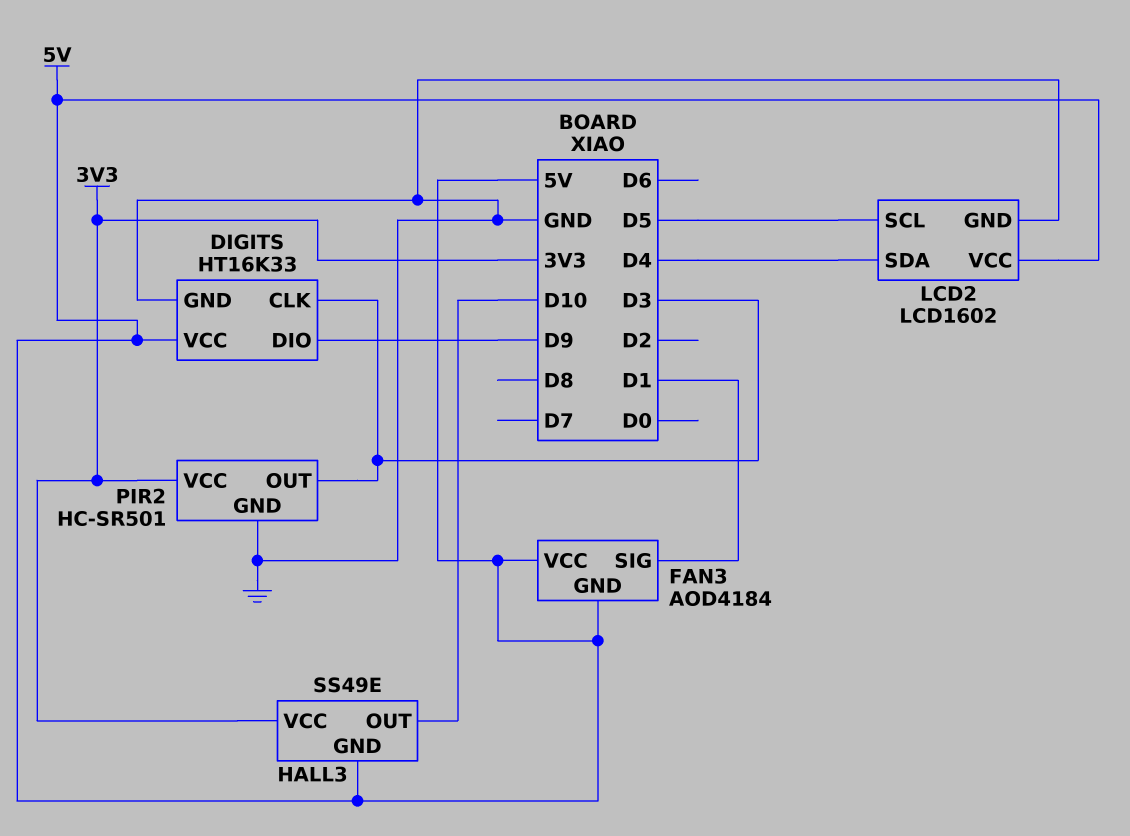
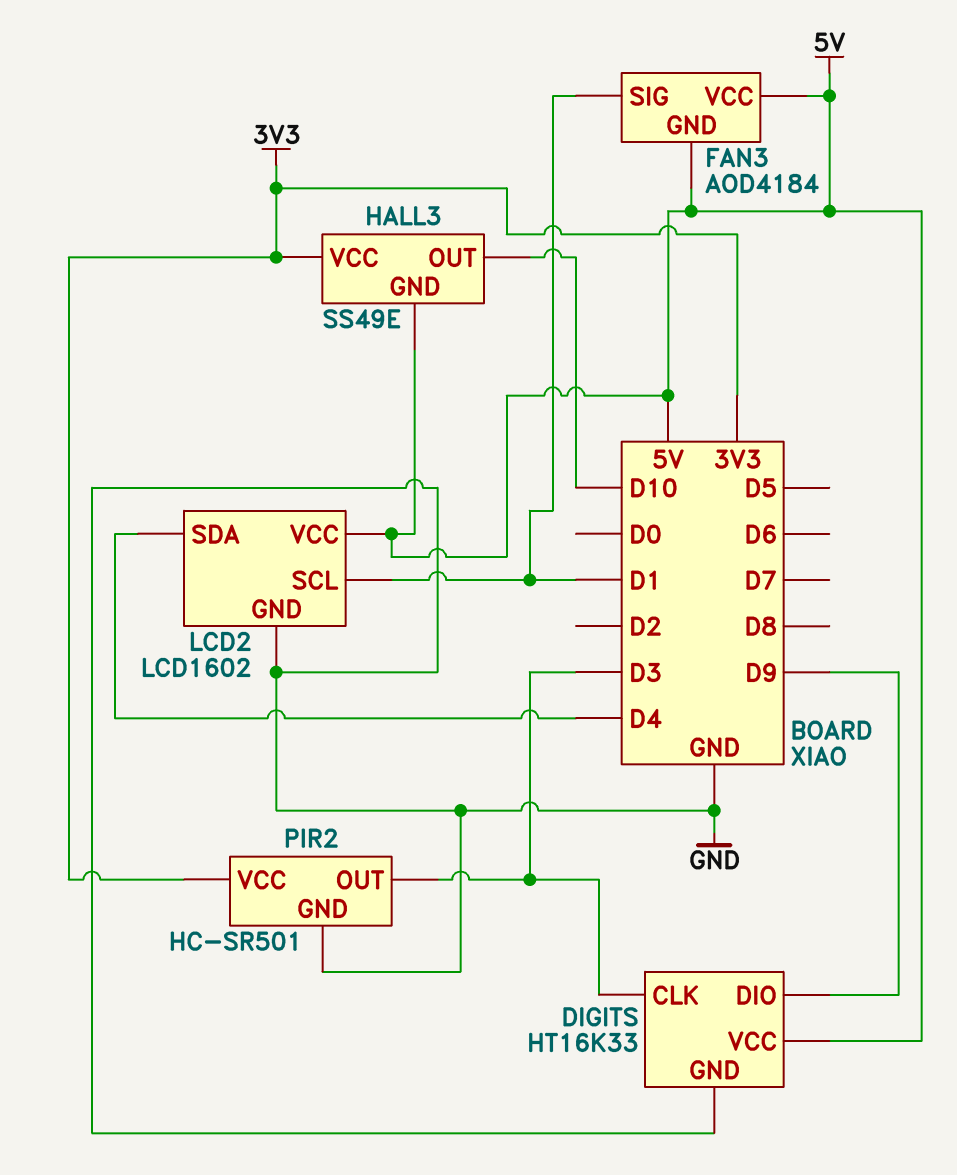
LCD2 pin SCL: D5 -> D1

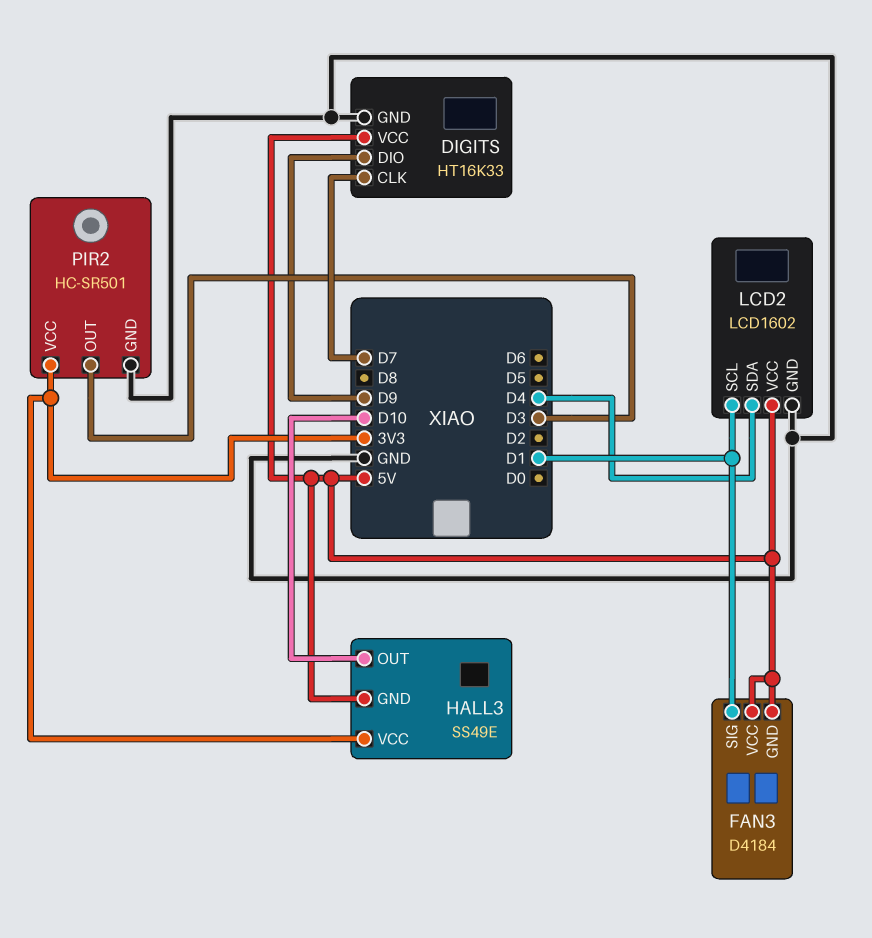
DIGITS pin CLK: D3 -> D7
FAN3: AOD4184 -> D4184

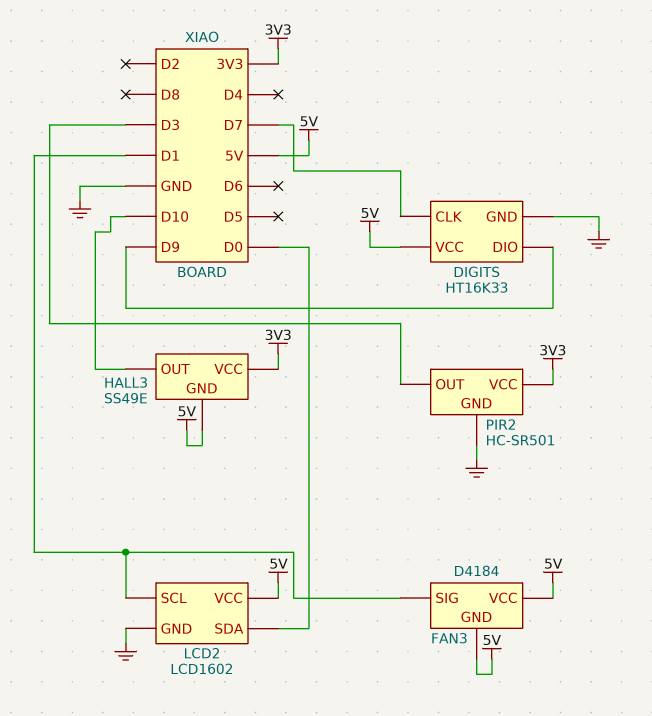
LCD2 pin SDA: D4 -> D0

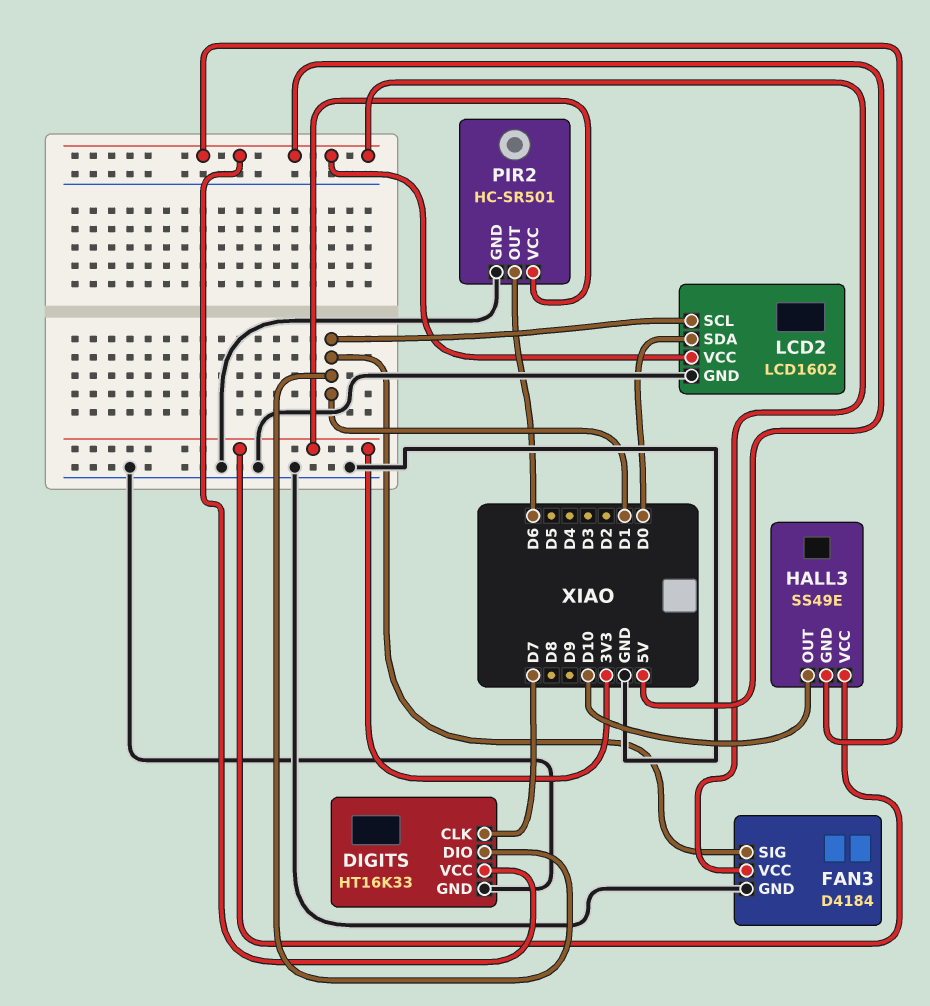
DIGITS pin DIO: D9 -> D1
FAN3 pin GND: 5V -> GND
PIR2 pin OUT: D3 -> D6

